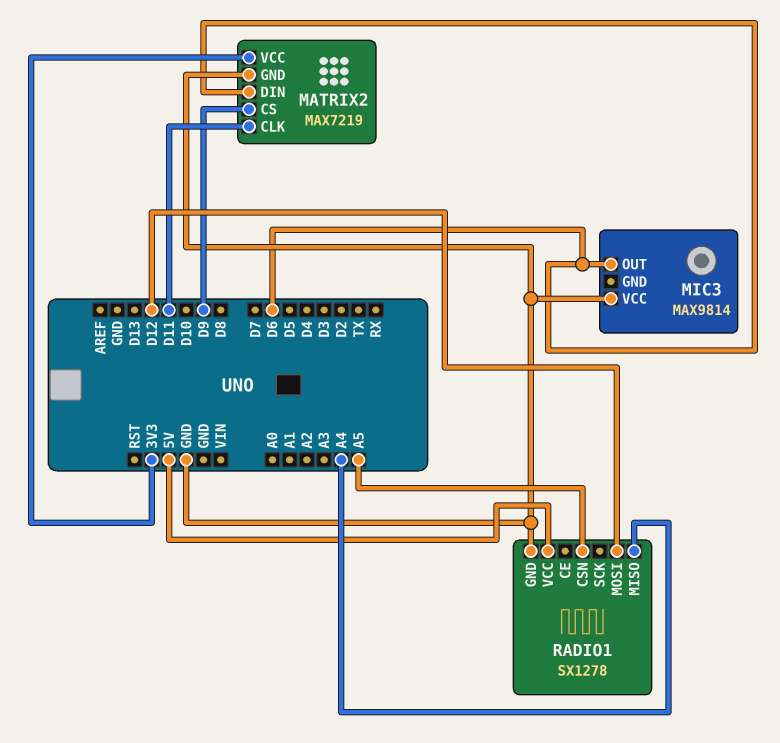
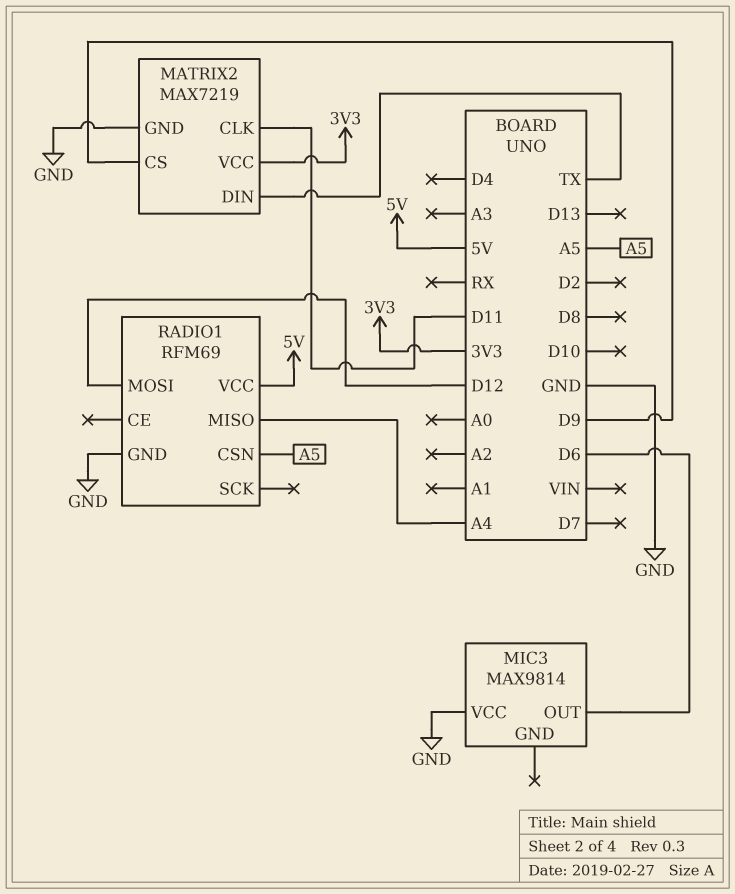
MATRIX2 pin DIN: D6 -> TX
RADIO1: SX1278 -> RFM69

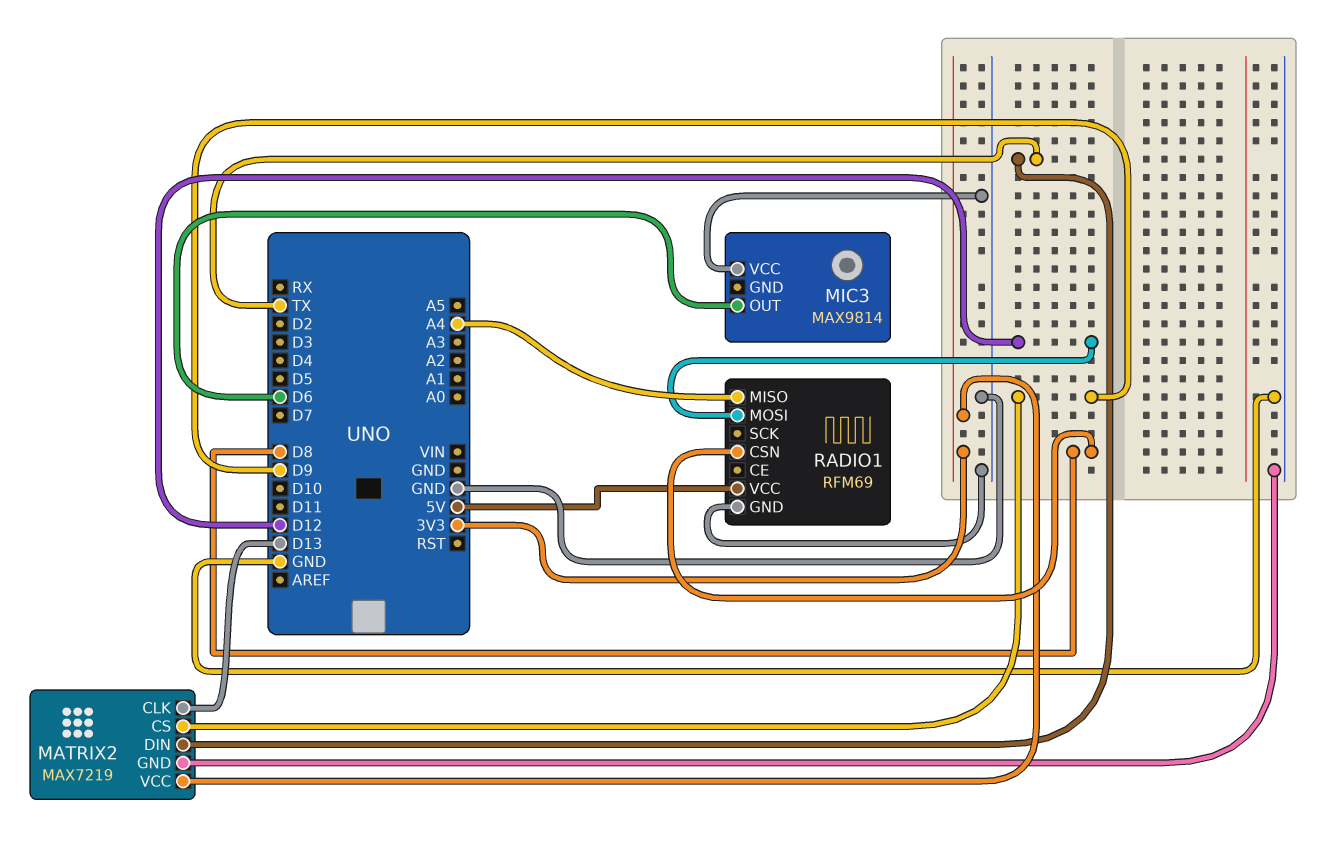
MATRIX2 pin CLK: D11 -> D13
RADIO1 pin CSN: A5 -> D8

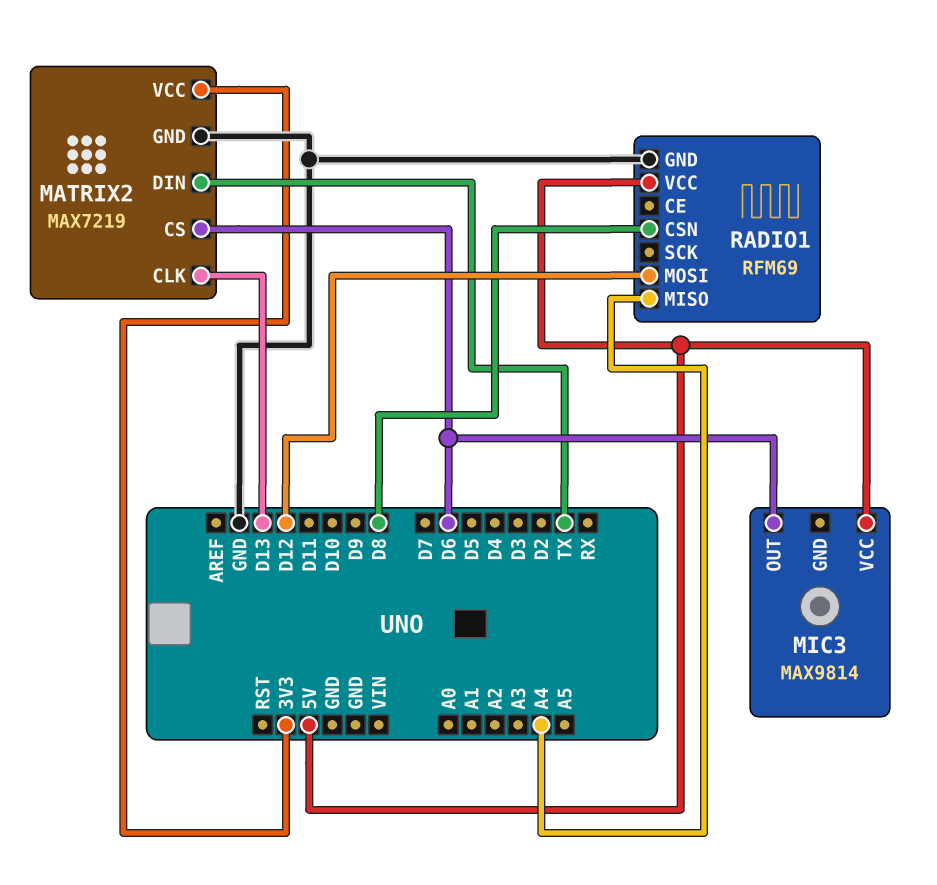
MATRIX2 pin CS: D9 -> D6
MIC3 pin VCC: GND -> 5V

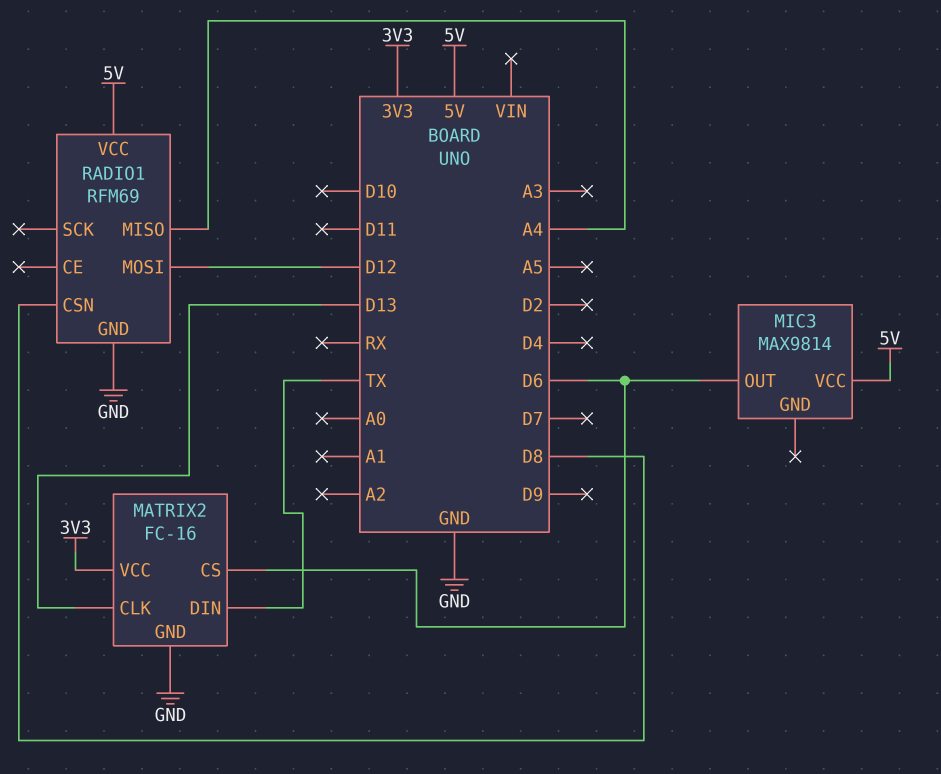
MATRIX2: MAX7219 -> FC-16

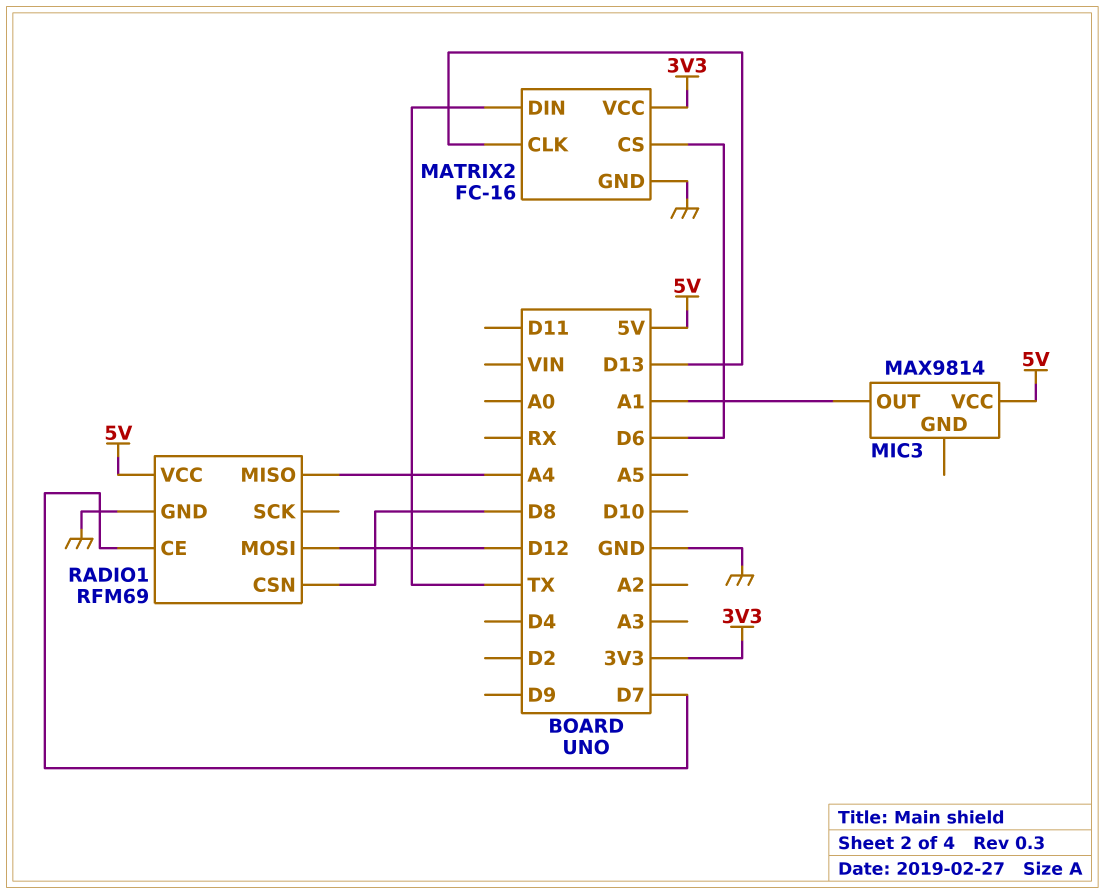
MIC3 pin OUT: D6 -> A1
RADIO1 pin CE: none -> D7

